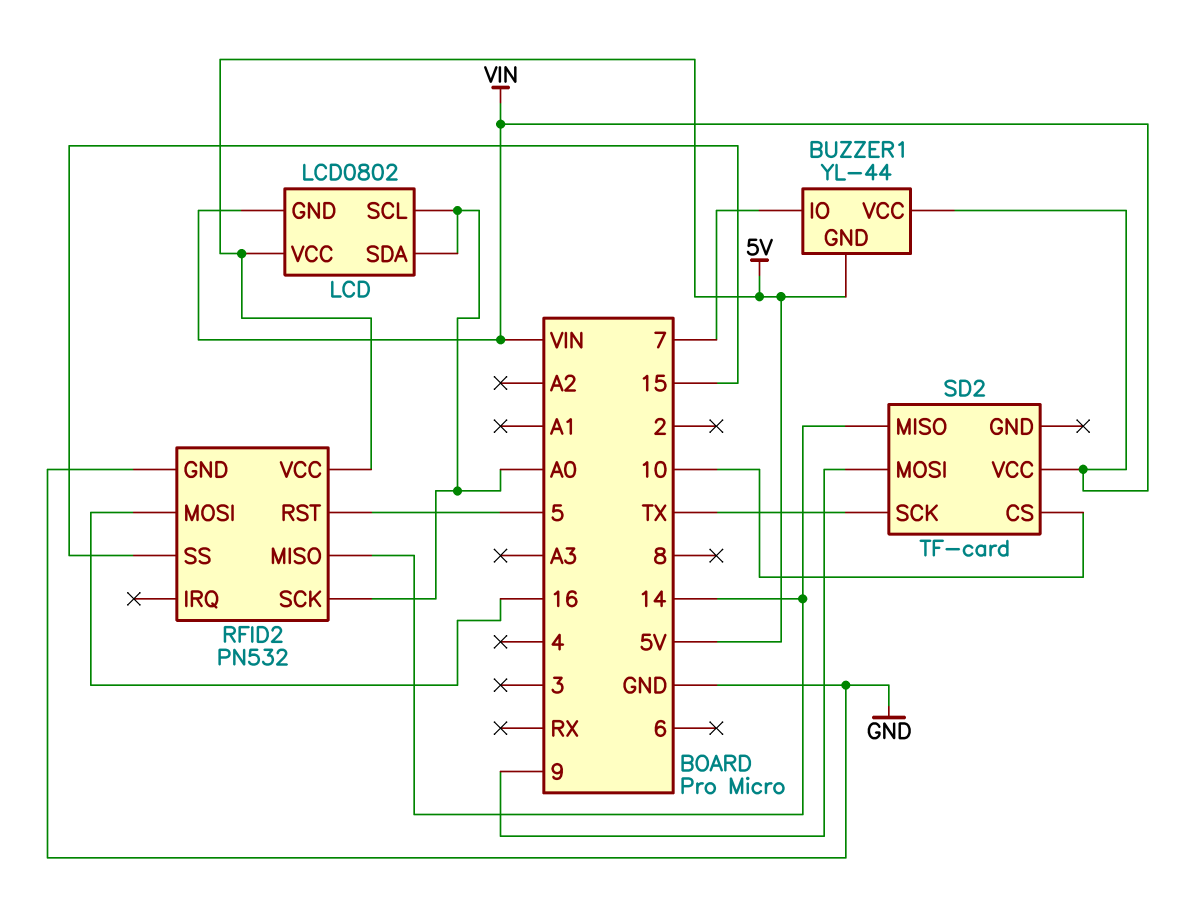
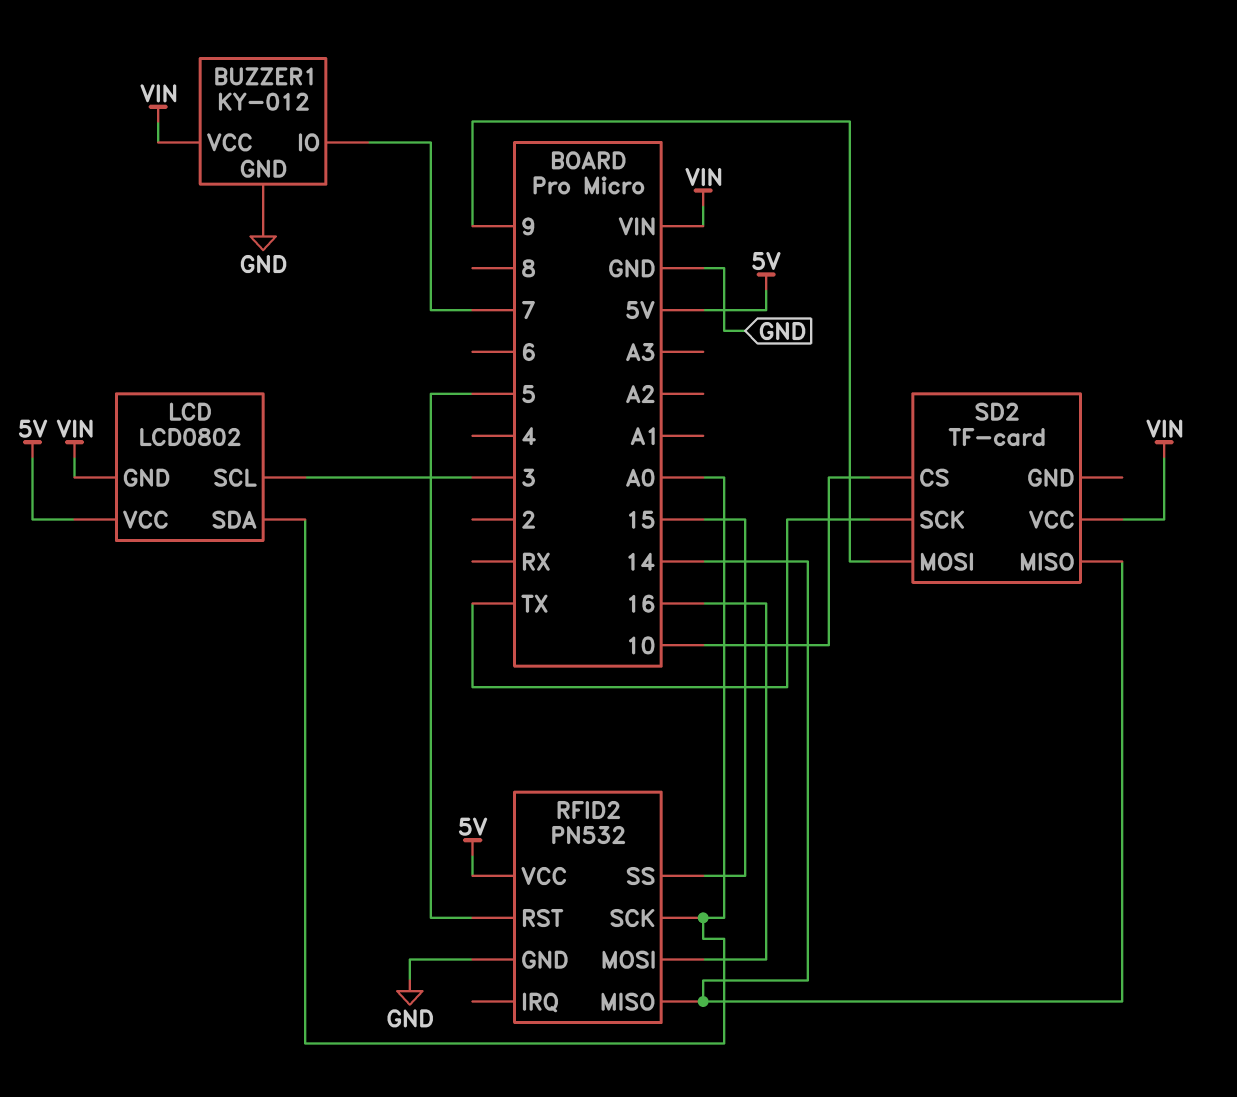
BUZZER1: YL-44 -> KY-012
BUZZER1 pin GND: 5V -> GND
LCD pin SCL: A0 -> 3

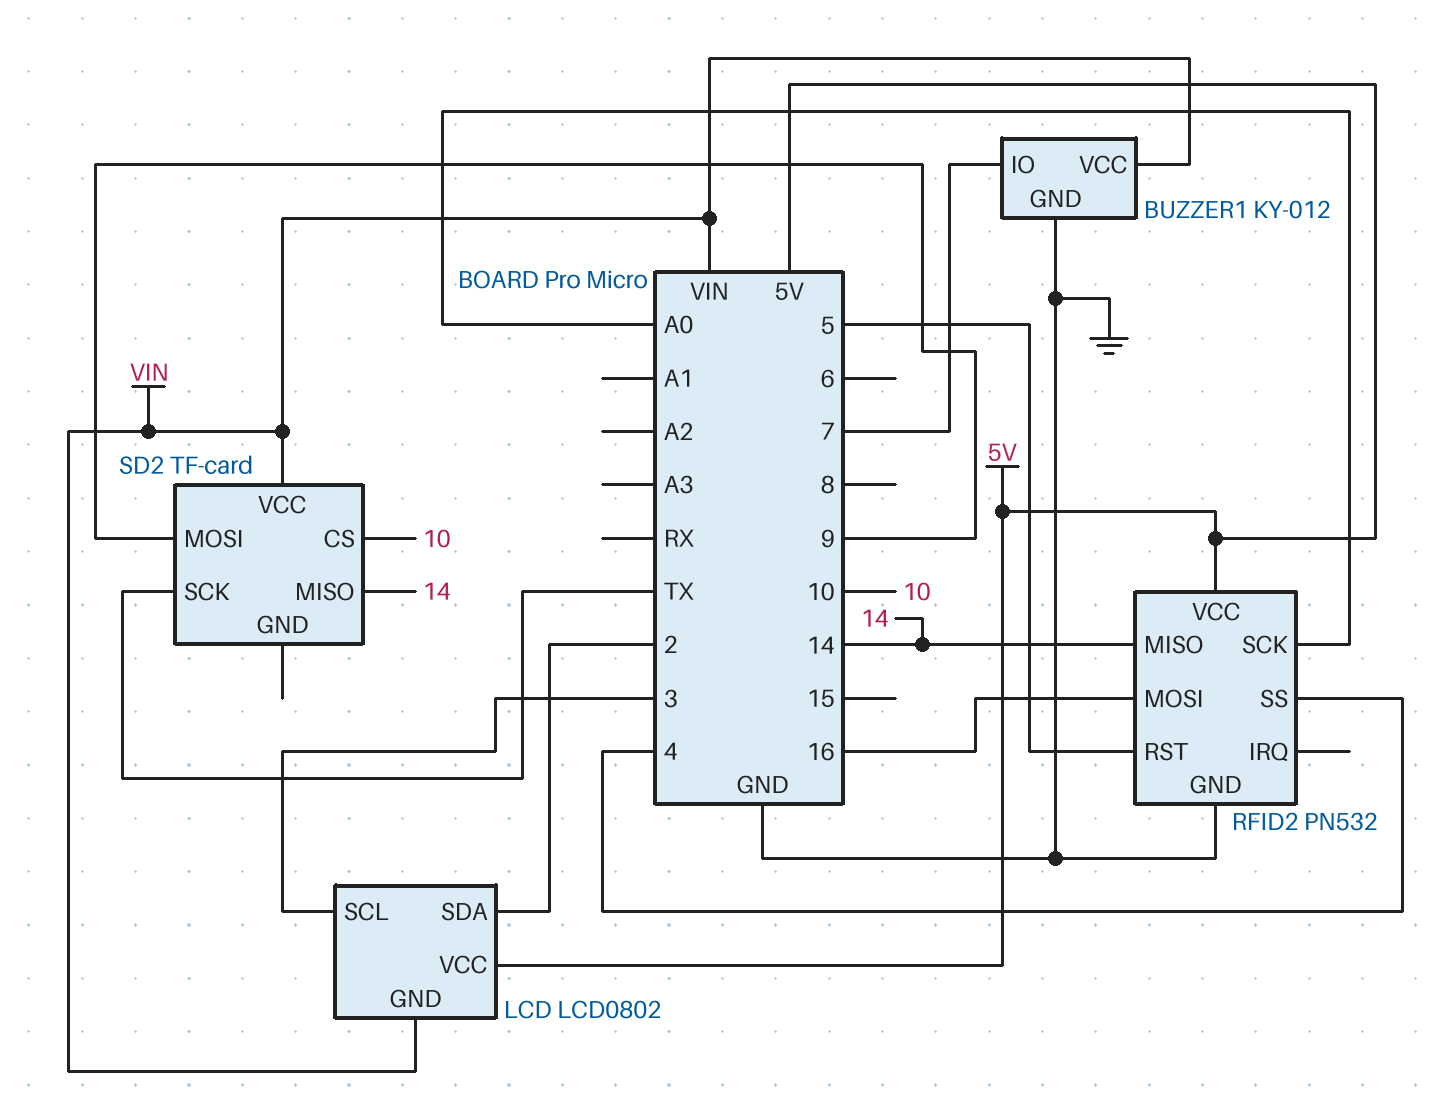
LCD pin SDA: A0 -> 2
RFID2 pin SS: 15 -> 4

